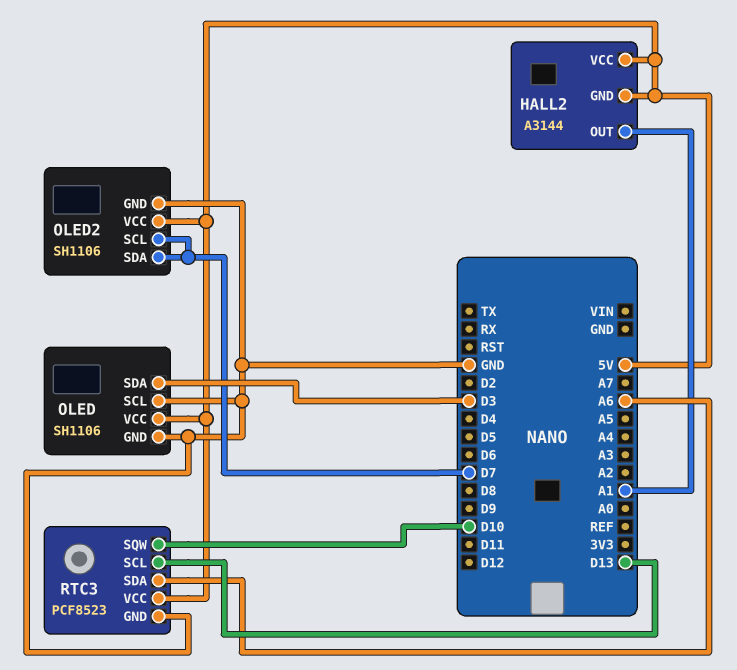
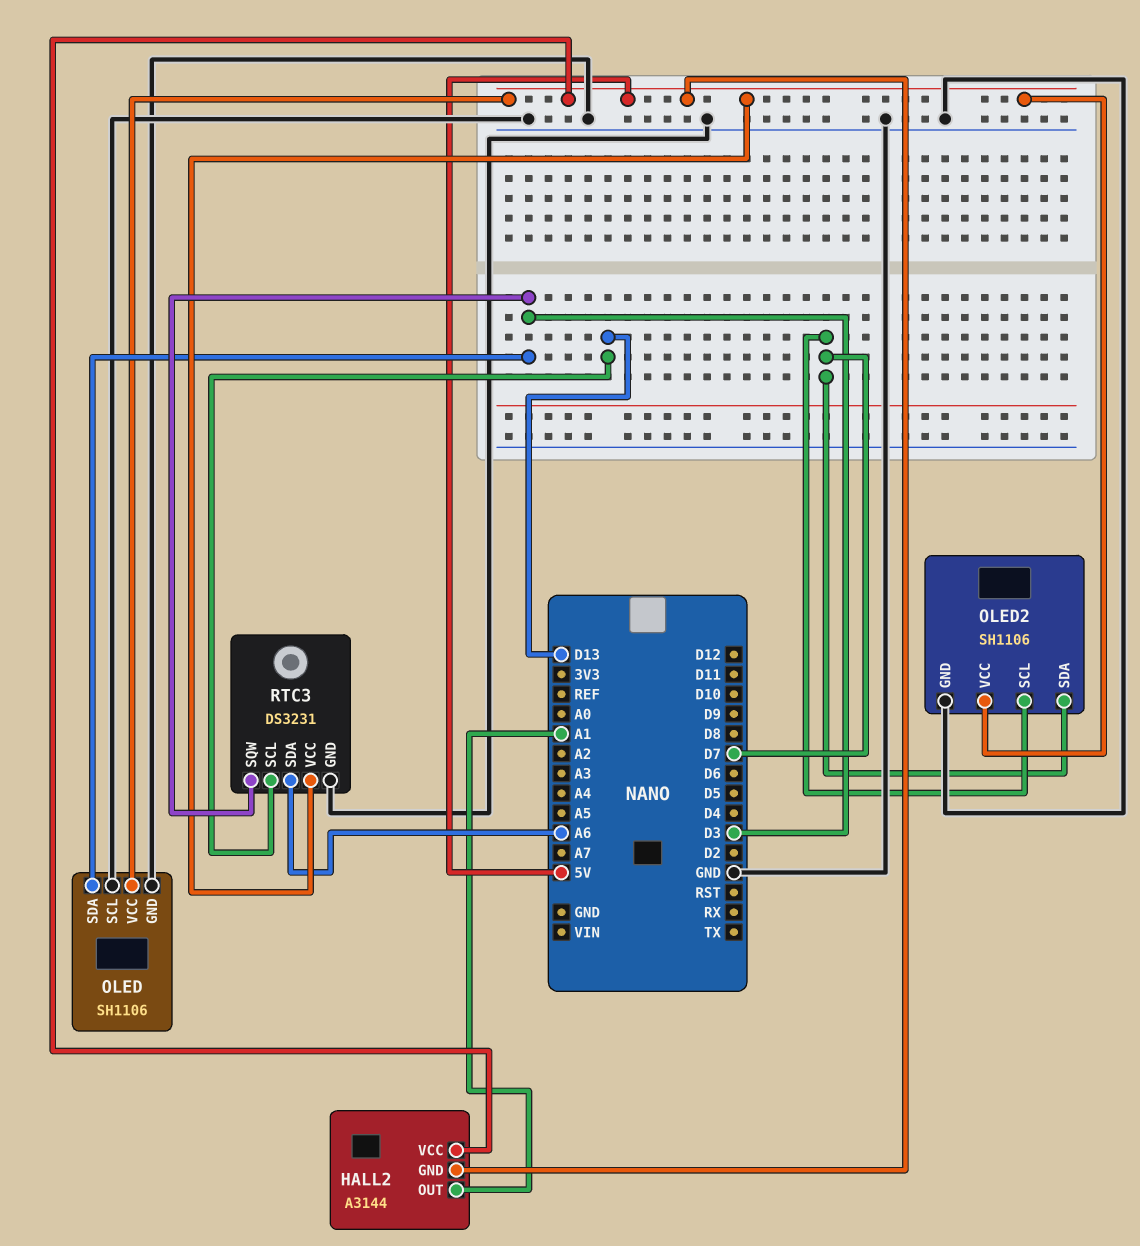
RTC3: PCF8523 -> DS3231
RTC3 pin SQW: D10 -> D3

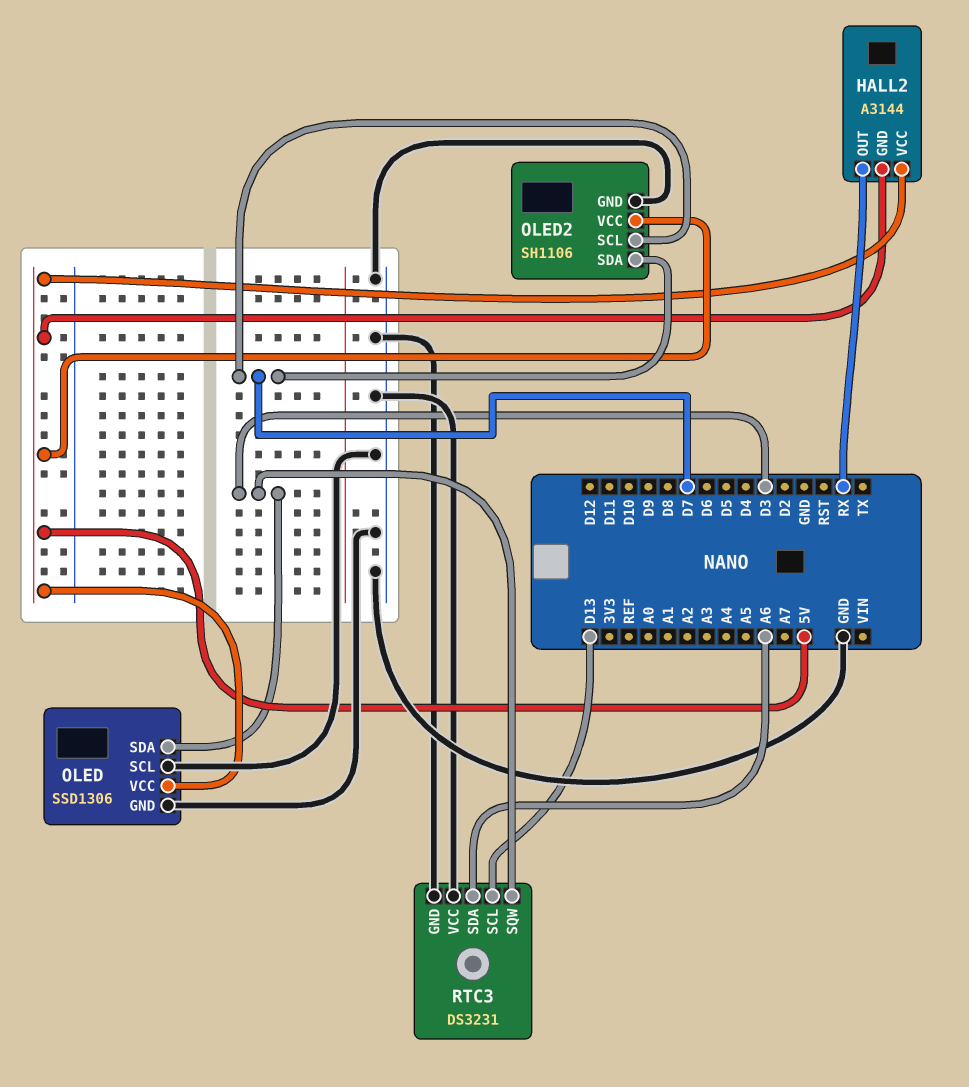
HALL2 pin OUT: A1 -> RX
OLED: SH1106 -> SSD1306
RTC3 pin VCC: 5V -> GND

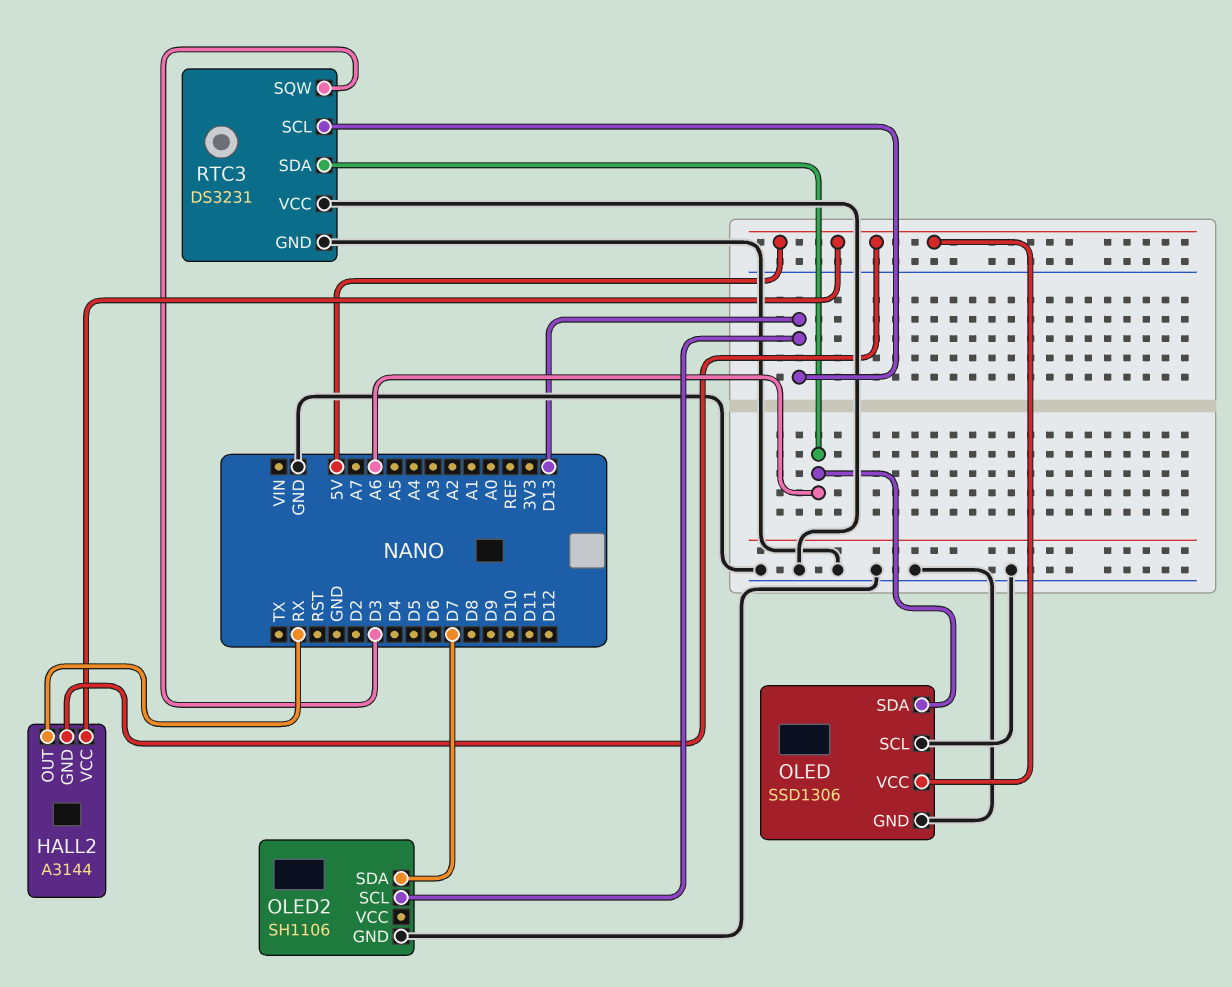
OLED pin SDA: D3 -> A6
OLED2 pin SCL: D7 -> D13
OLED2 pin VCC: 5V -> none

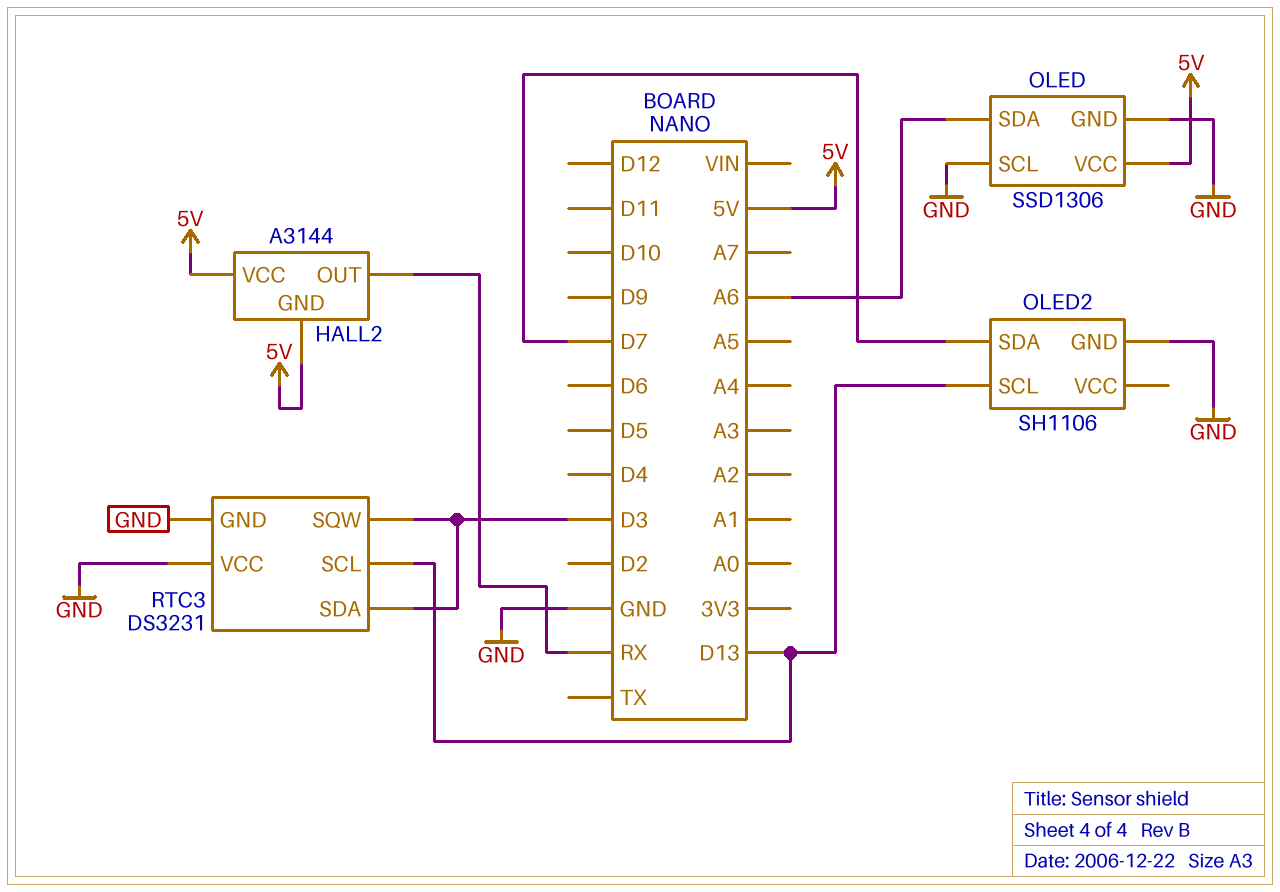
RTC3 pin SDA: A6 -> D3

